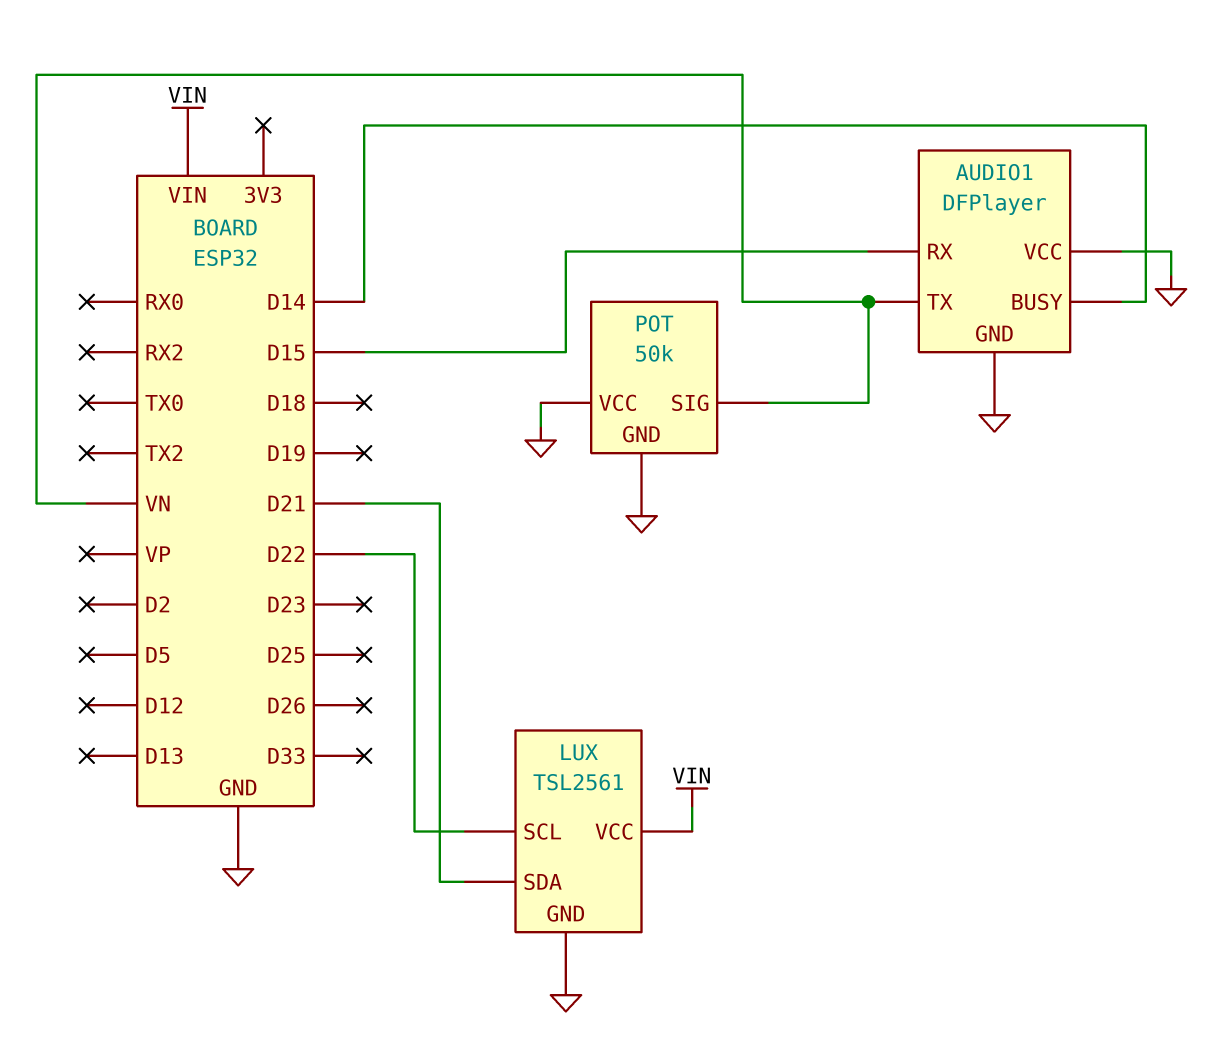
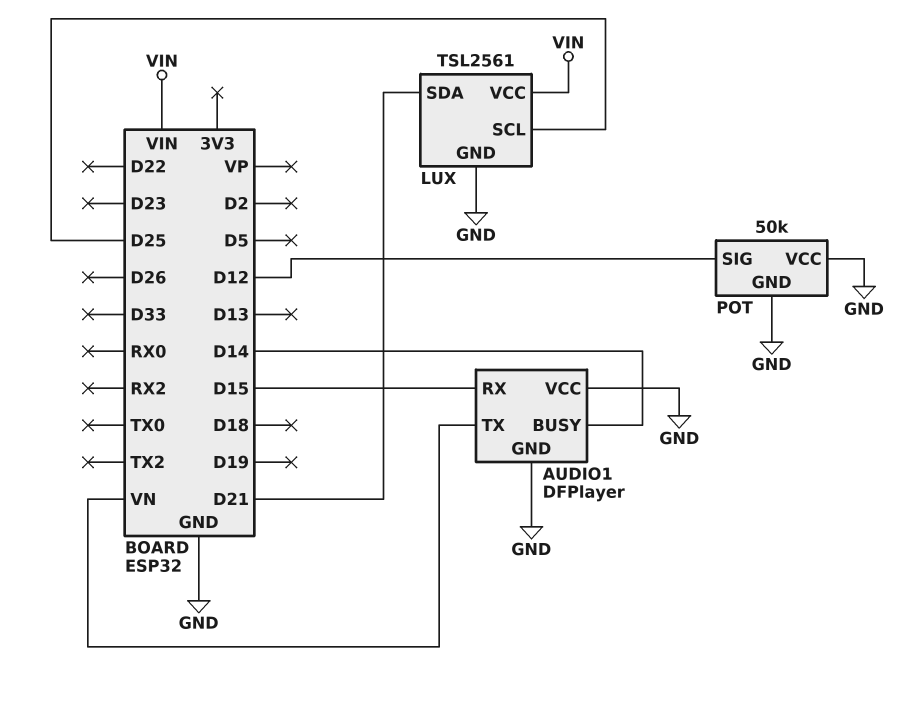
LUX pin SCL: D22 -> D25
POT pin SIG: VN -> D12

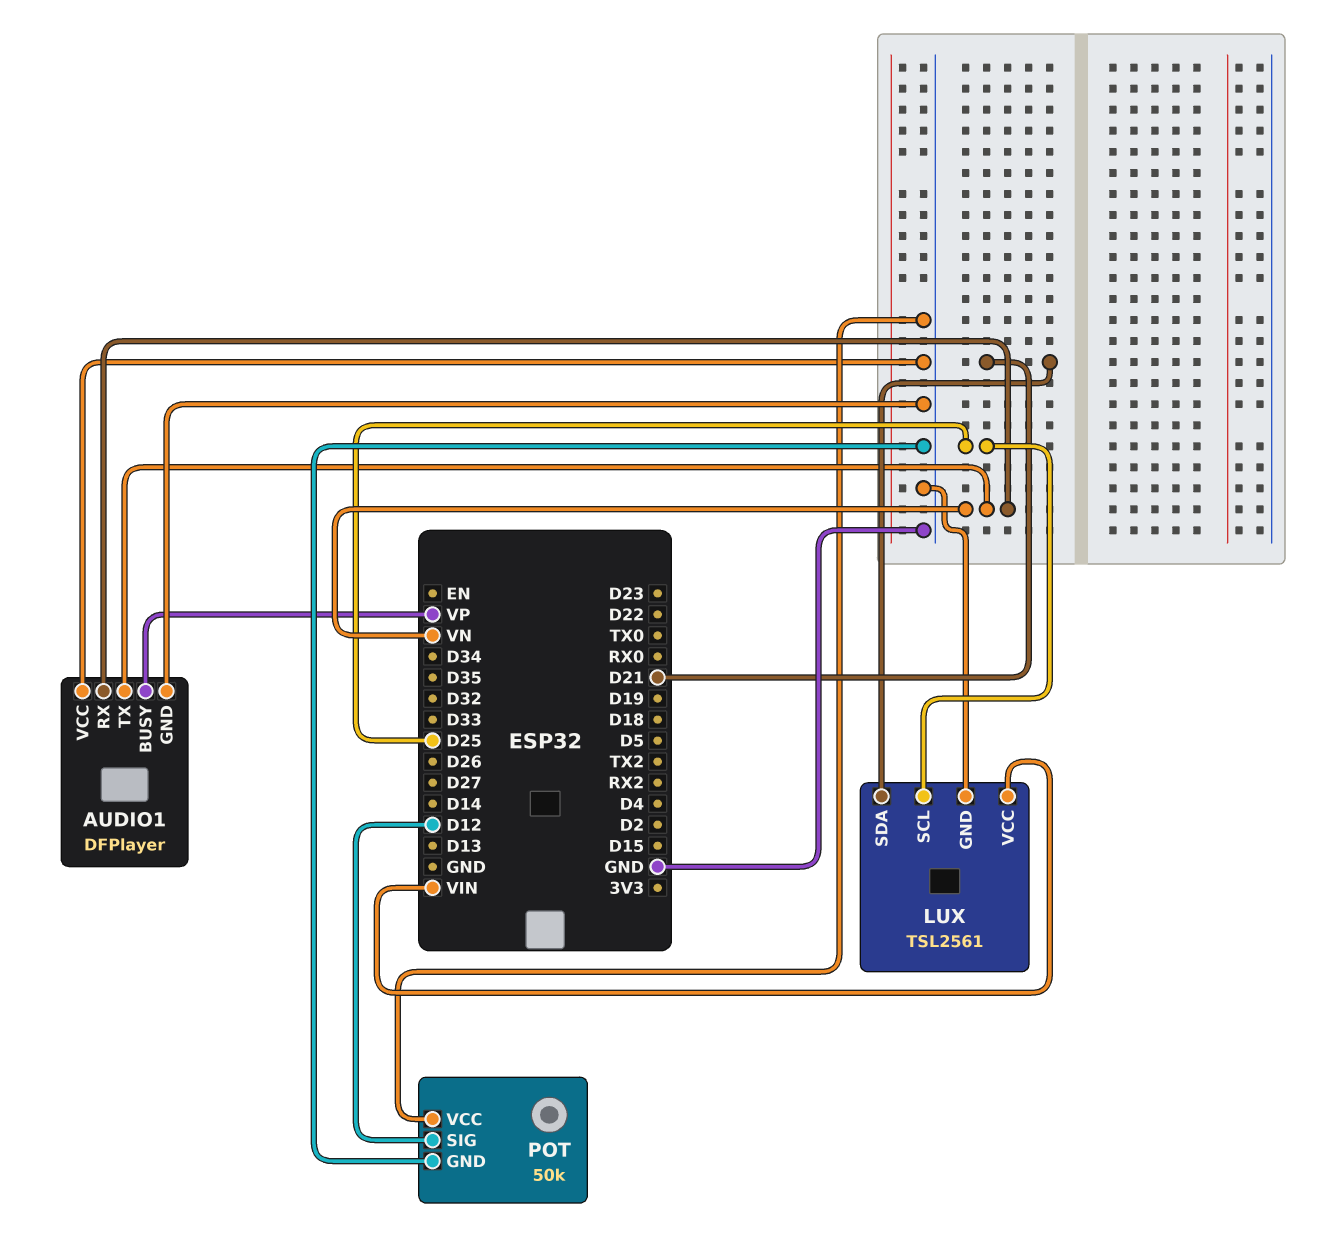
AUDIO1 pin BUSY: D14 -> VP
AUDIO1 pin RX: D15 -> VN

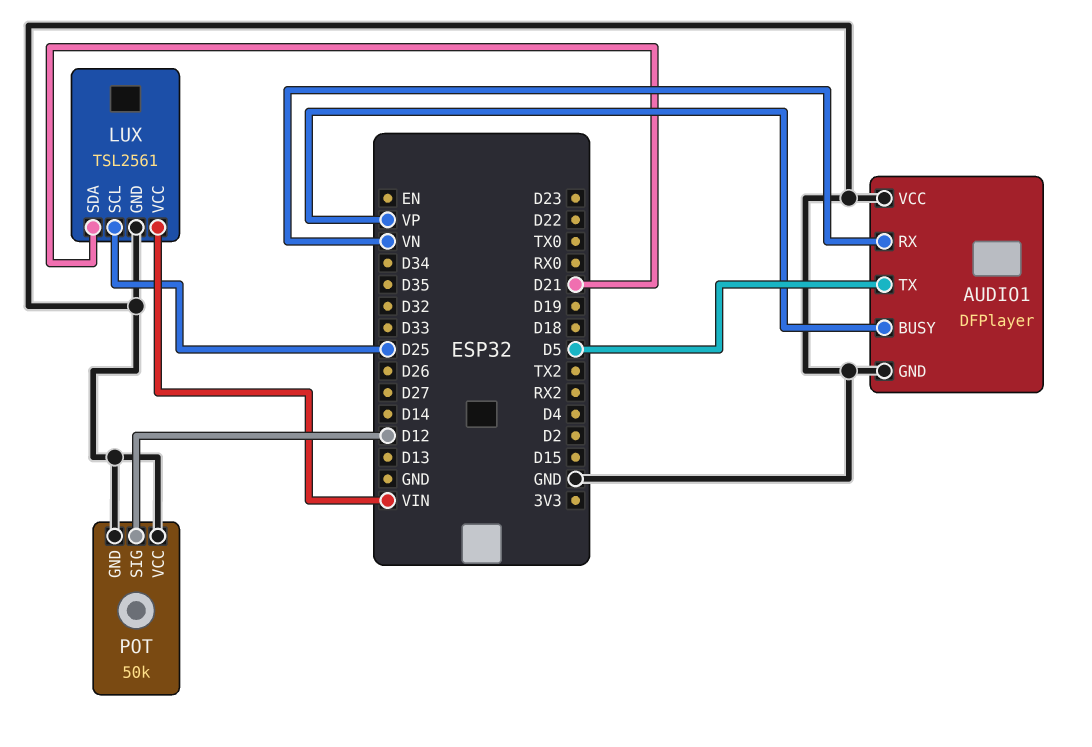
AUDIO1 pin TX: VN -> D5

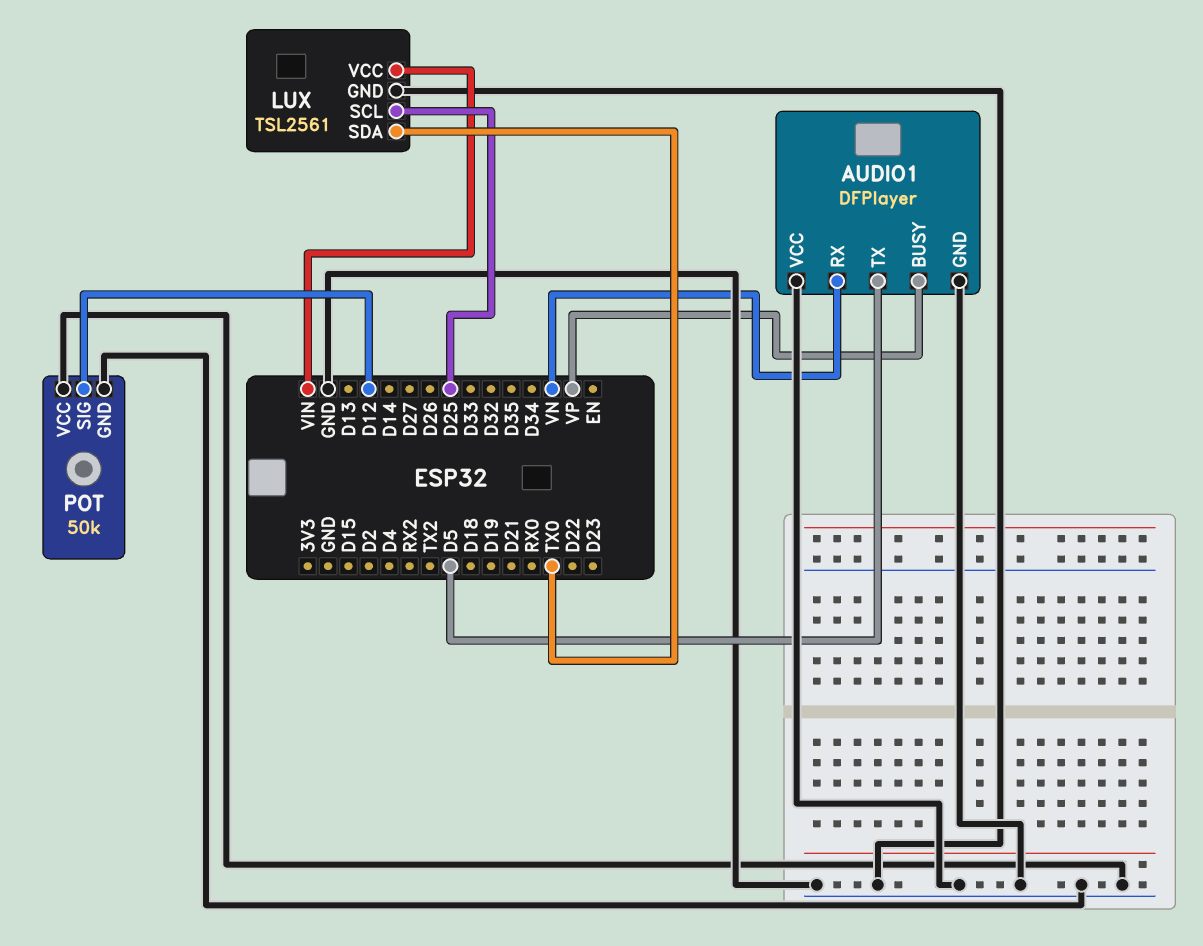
LUX pin SDA: D21 -> TX0

